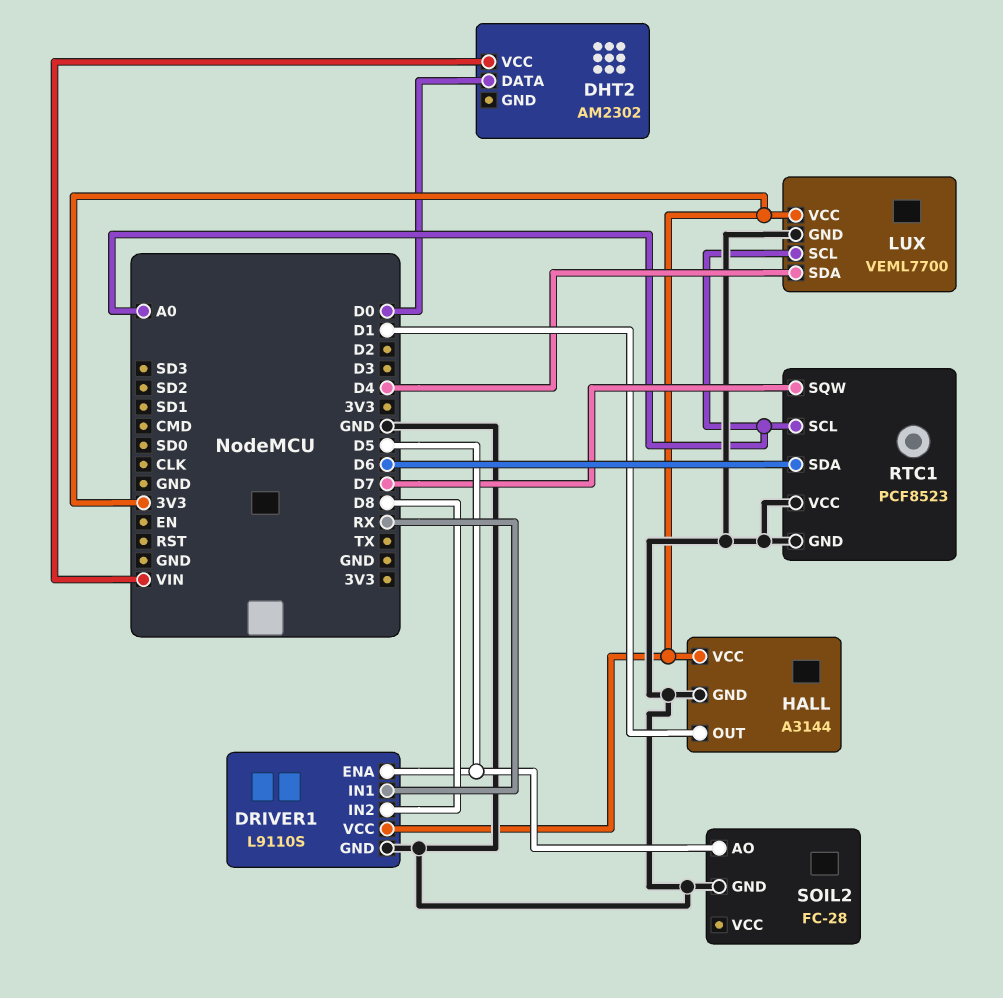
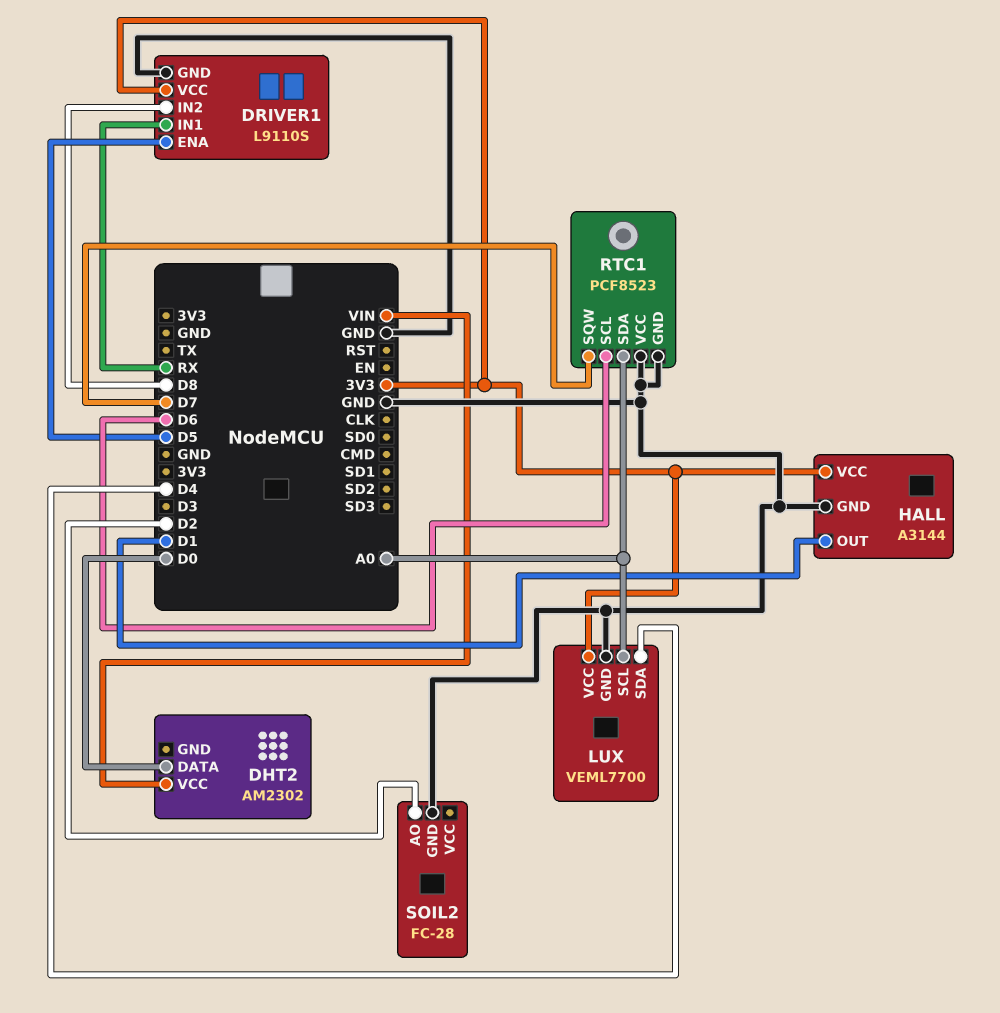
RTC1 pin SCL: A0 -> D6
RTC1 pin SDA: D6 -> A0
SOIL2 pin AO: D5 -> D2

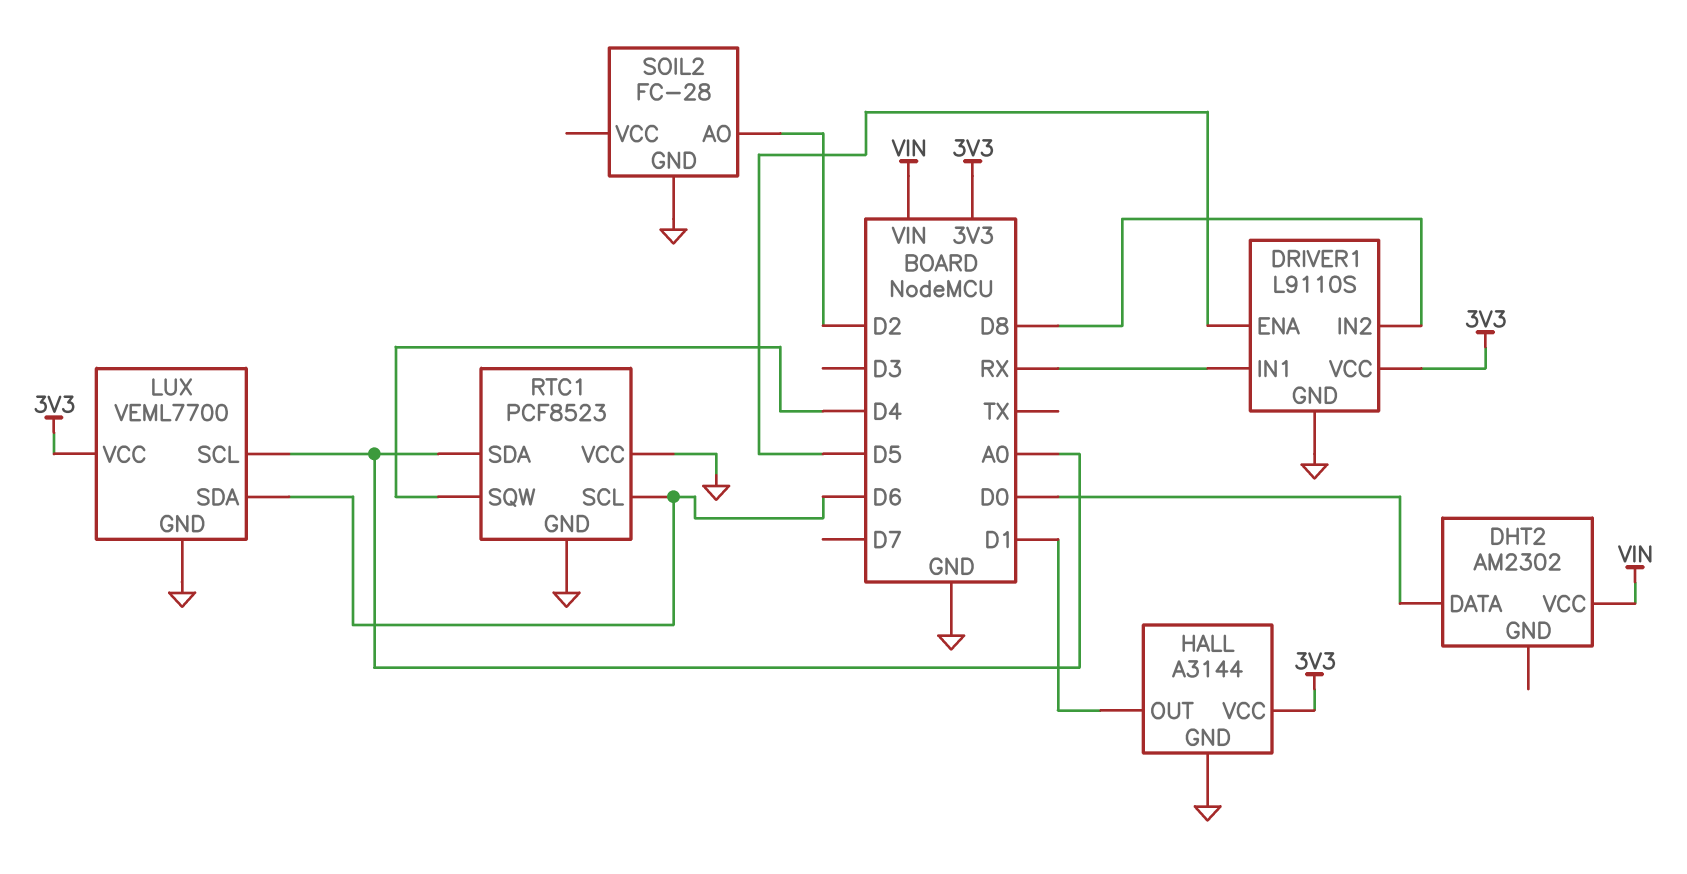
LUX pin SDA: D4 -> D6
RTC1 pin SQW: D7 -> D4

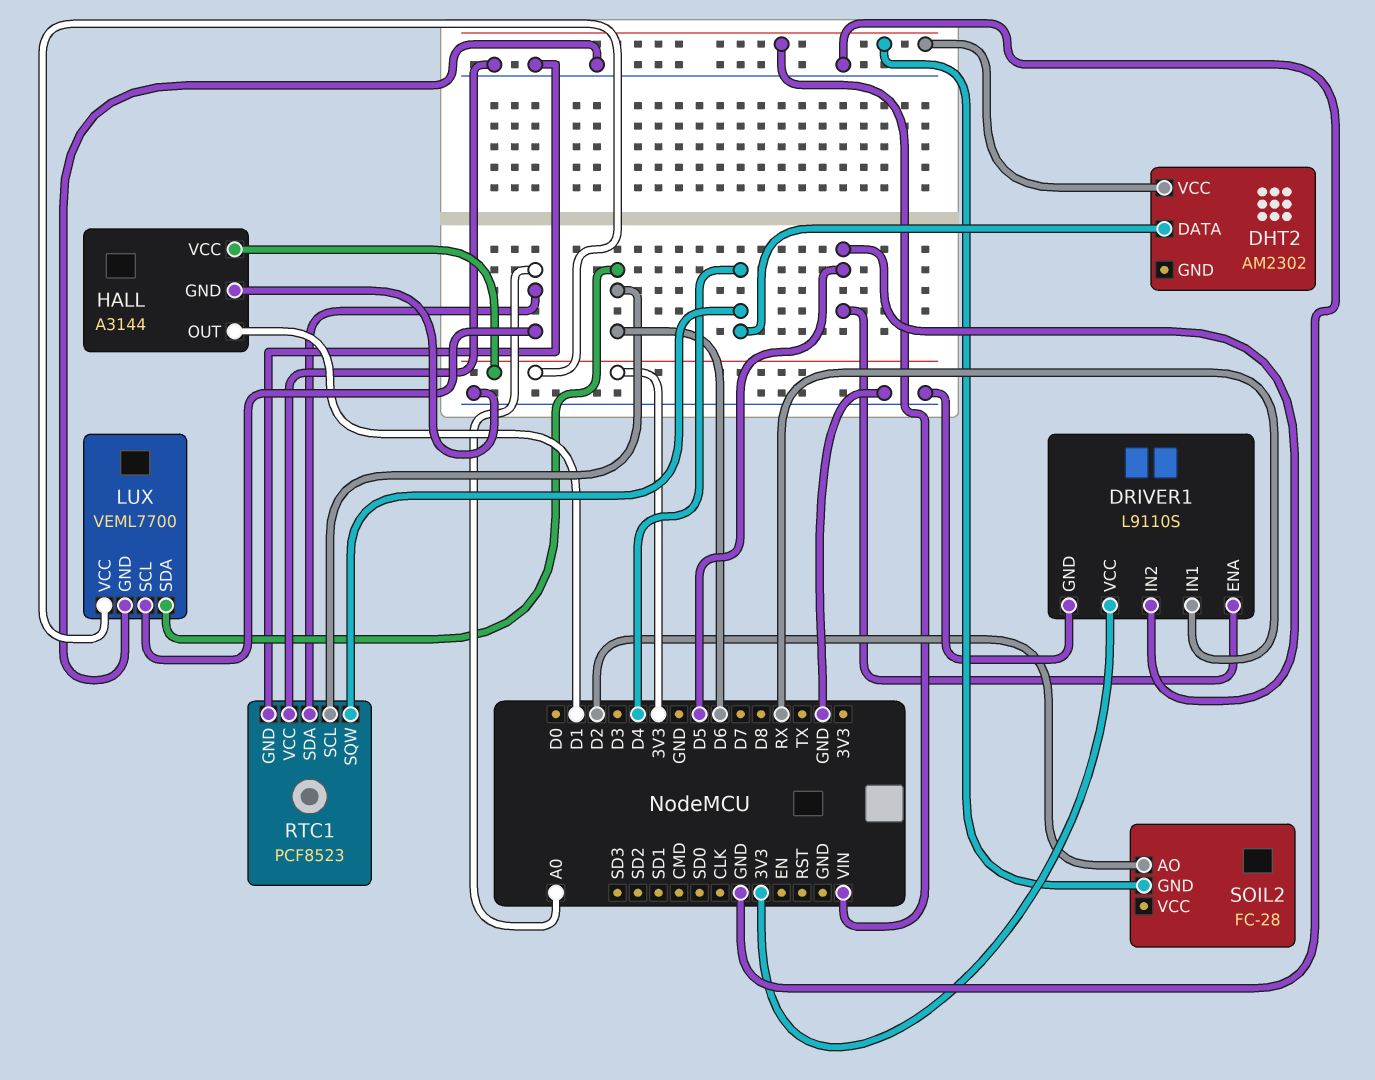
DHT2 pin DATA: D0 -> D4
DRIVER1 pin IN2: D8 -> D5
SOIL2 pin GND: GND -> VIN

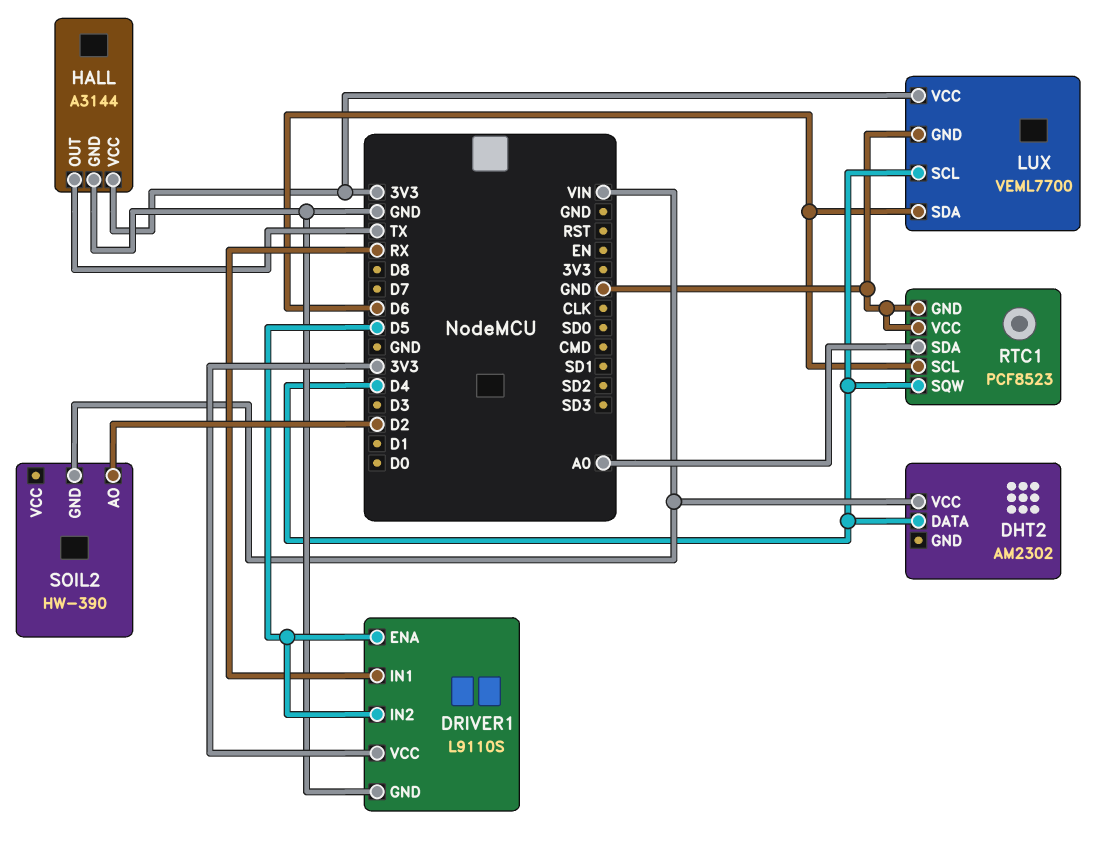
HALL pin OUT: D1 -> TX
LUX pin SCL: A0 -> D4
SOIL2: FC-28 -> HW-390

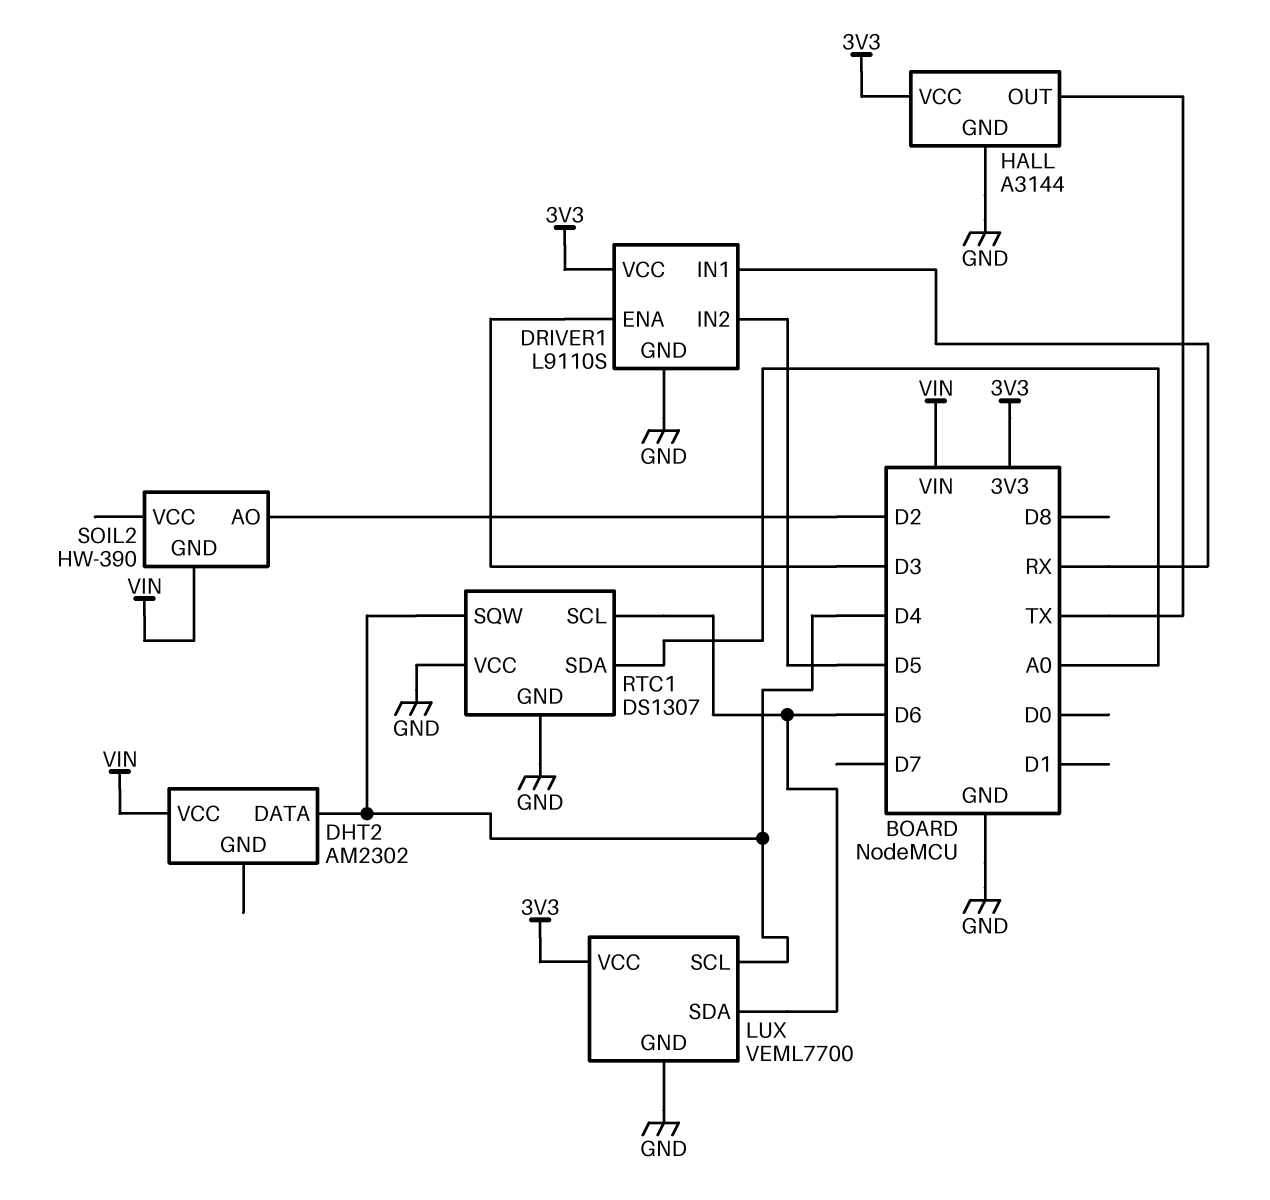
DRIVER1 pin ENA: D5 -> D3
RTC1: PCF8523 -> DS1307

